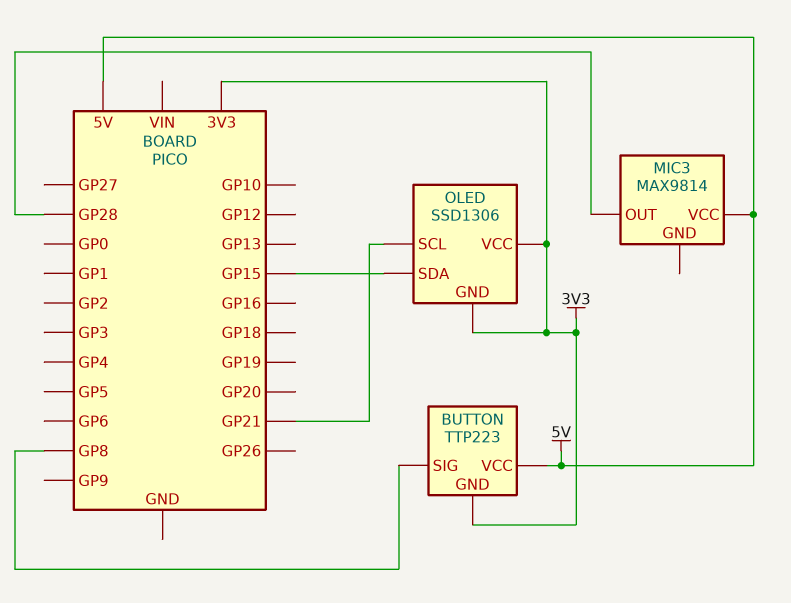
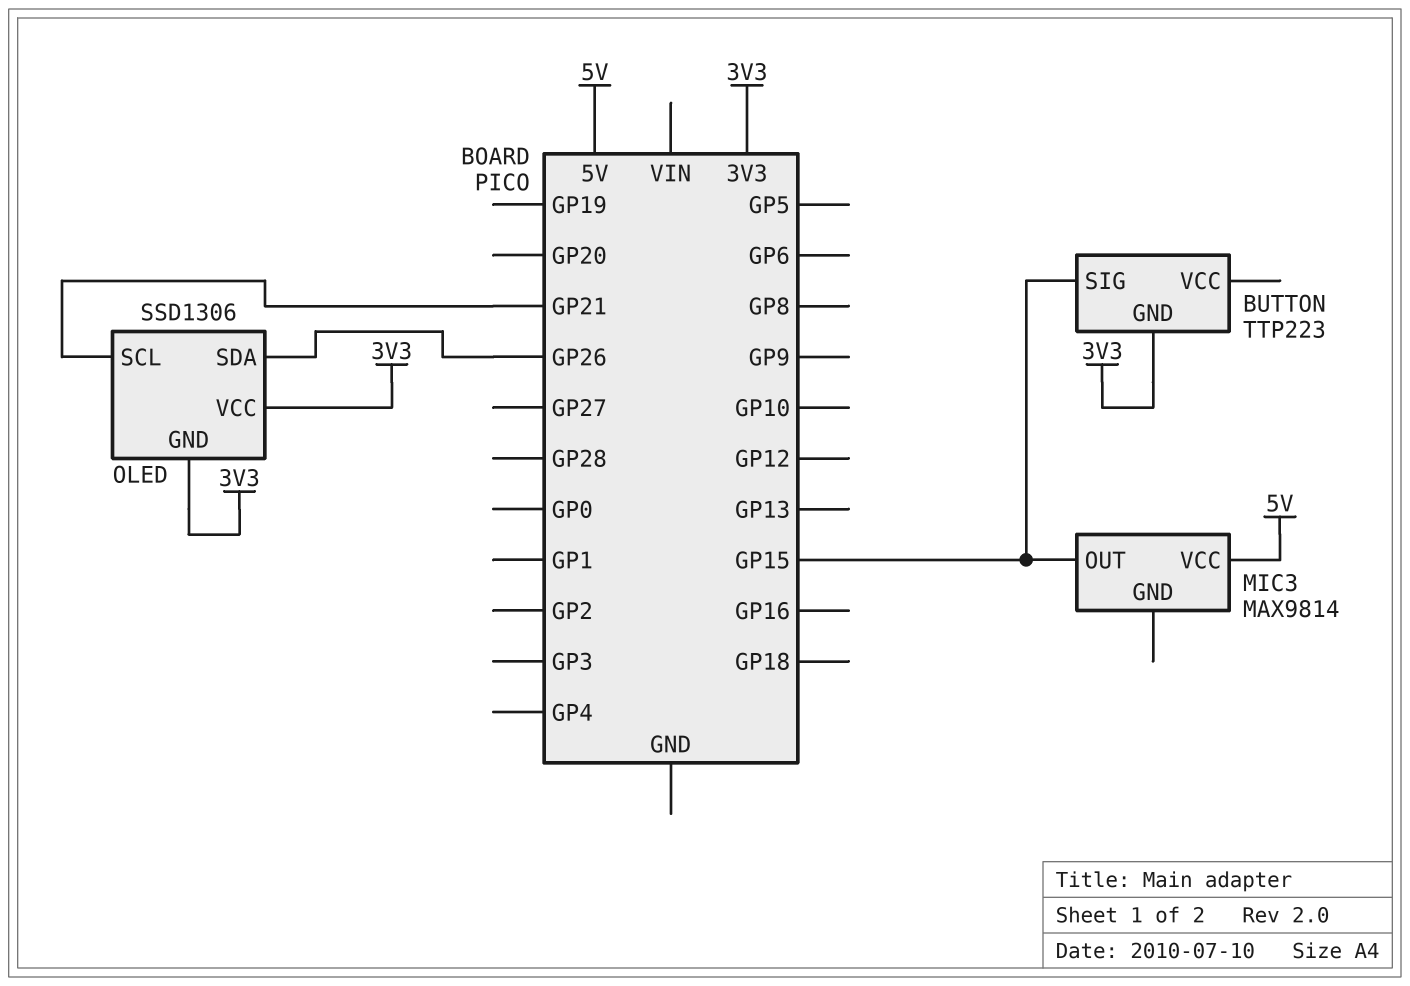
BUTTON pin SIG: GP8 -> GP15
BUTTON pin VCC: 5V -> none
MIC3 pin OUT: GP28 -> GP15
OLED pin SDA: GP15 -> GP26

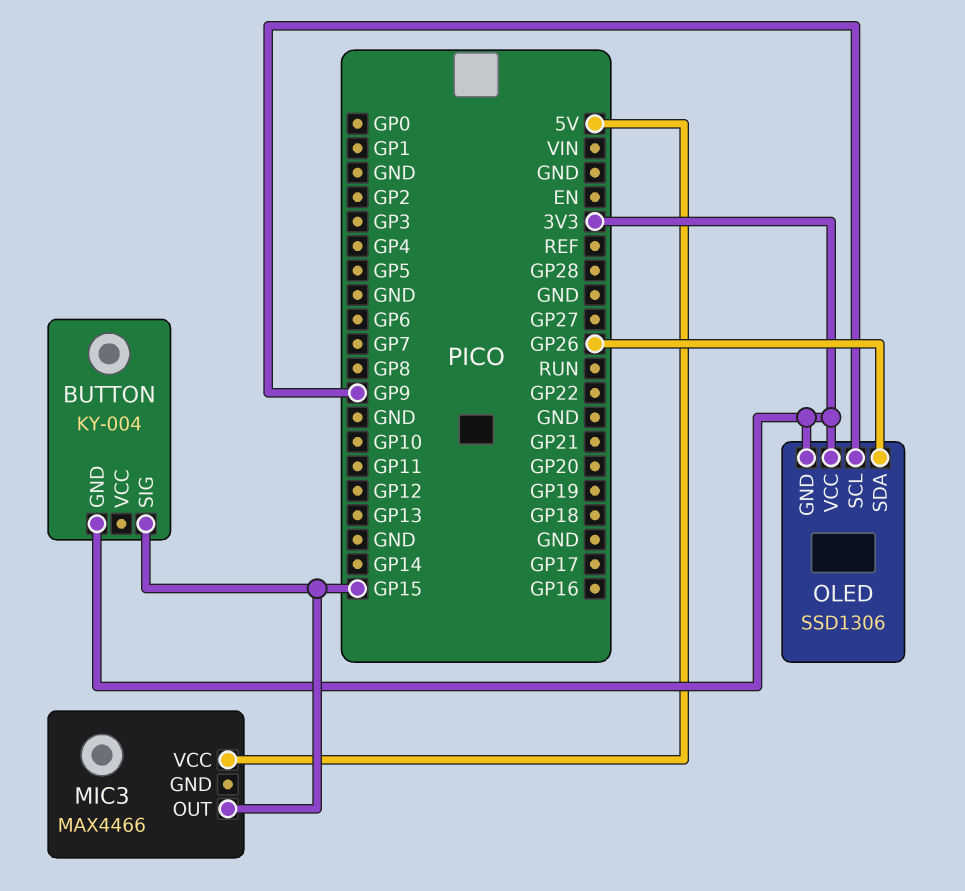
BUTTON: TTP223 -> KY-004
MIC3: MAX9814 -> MAX4466
OLED pin SCL: GP21 -> GP9

